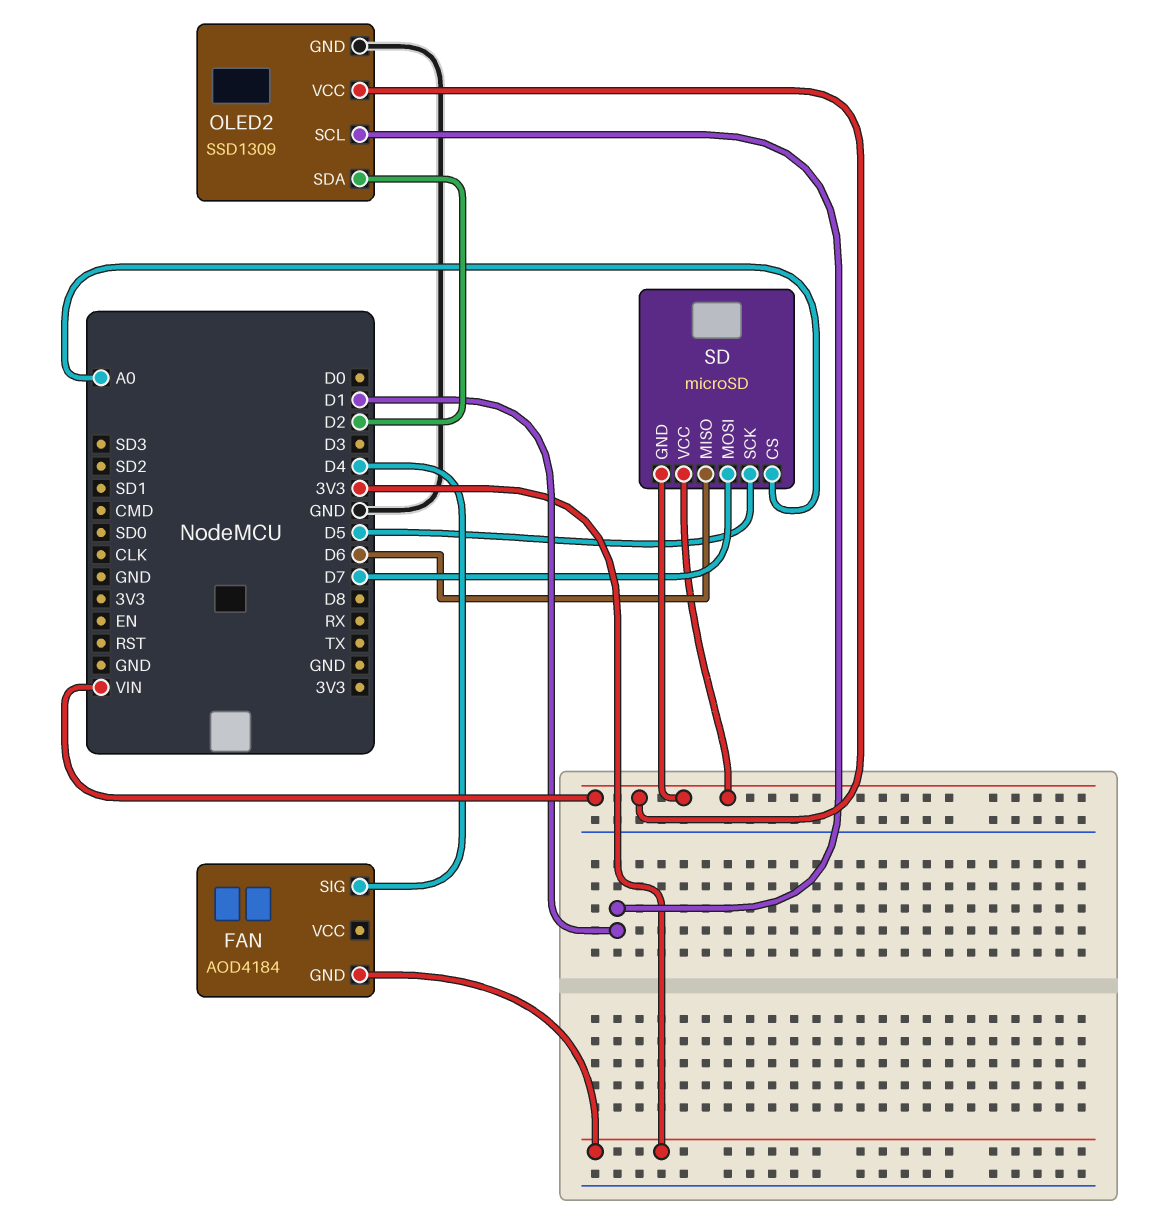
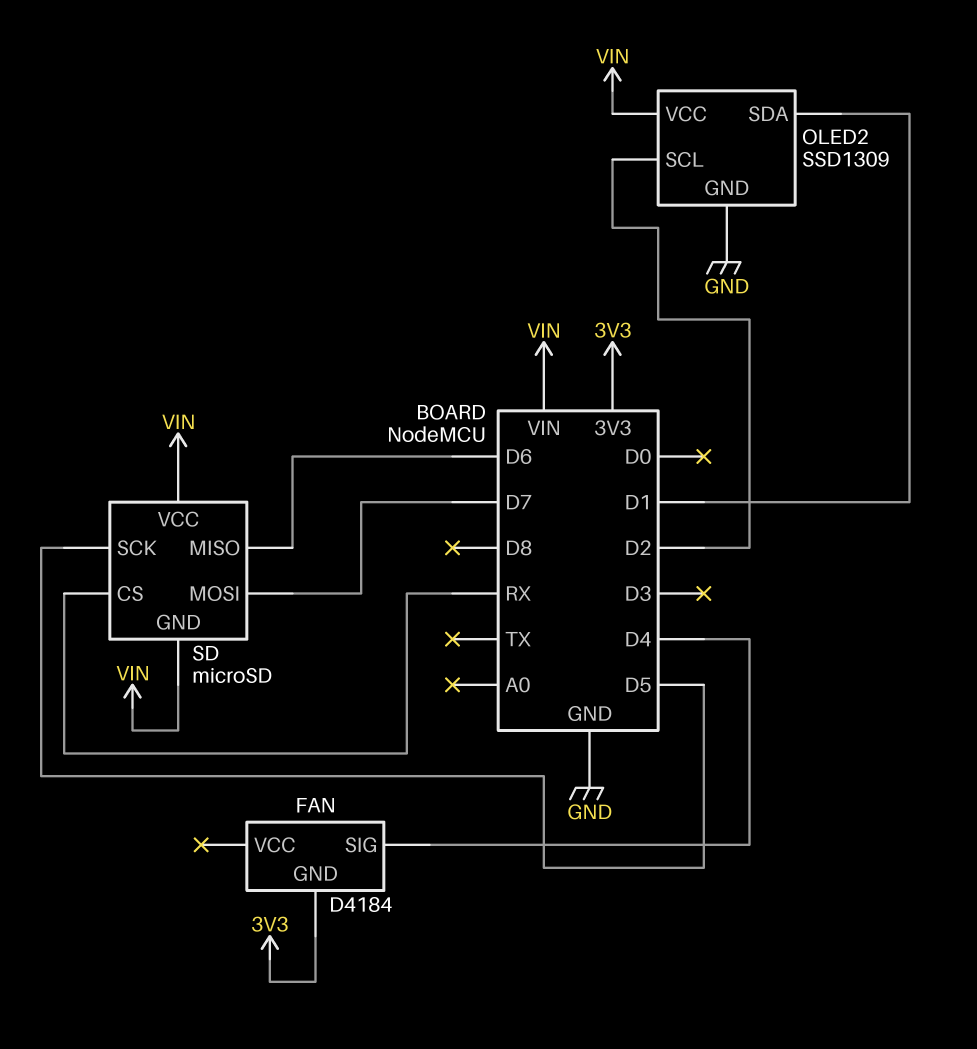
FAN: AOD4184 -> D4184
OLED2 pin SCL: D1 -> D2
OLED2 pin SDA: D2 -> D1
SD pin CS: A0 -> RX

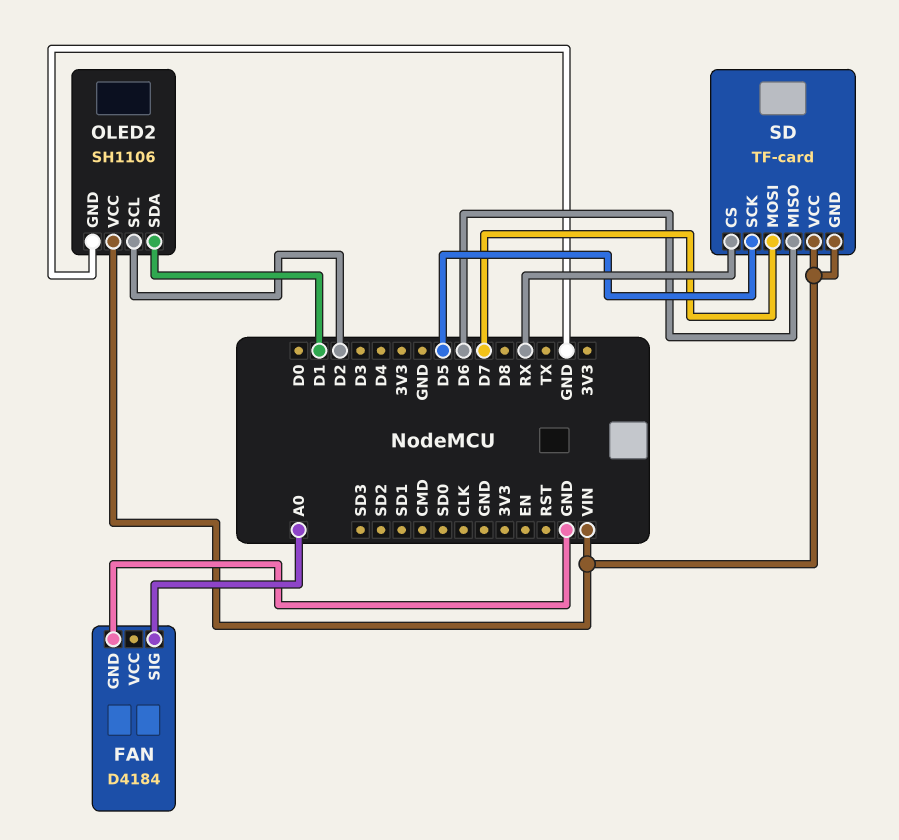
FAN pin GND: 3V3 -> GND
FAN pin SIG: D4 -> A0
OLED2: SSD1309 -> SH1106
SD: microSD -> TF-card

